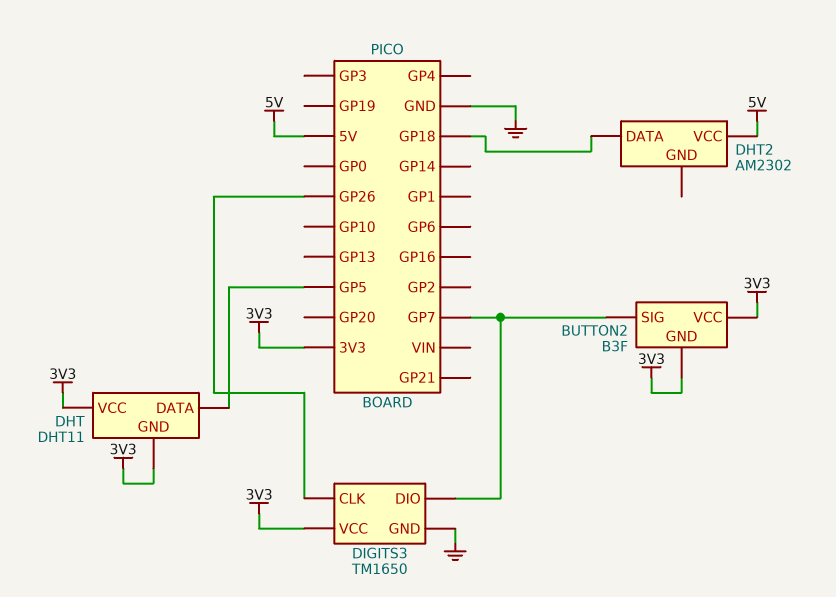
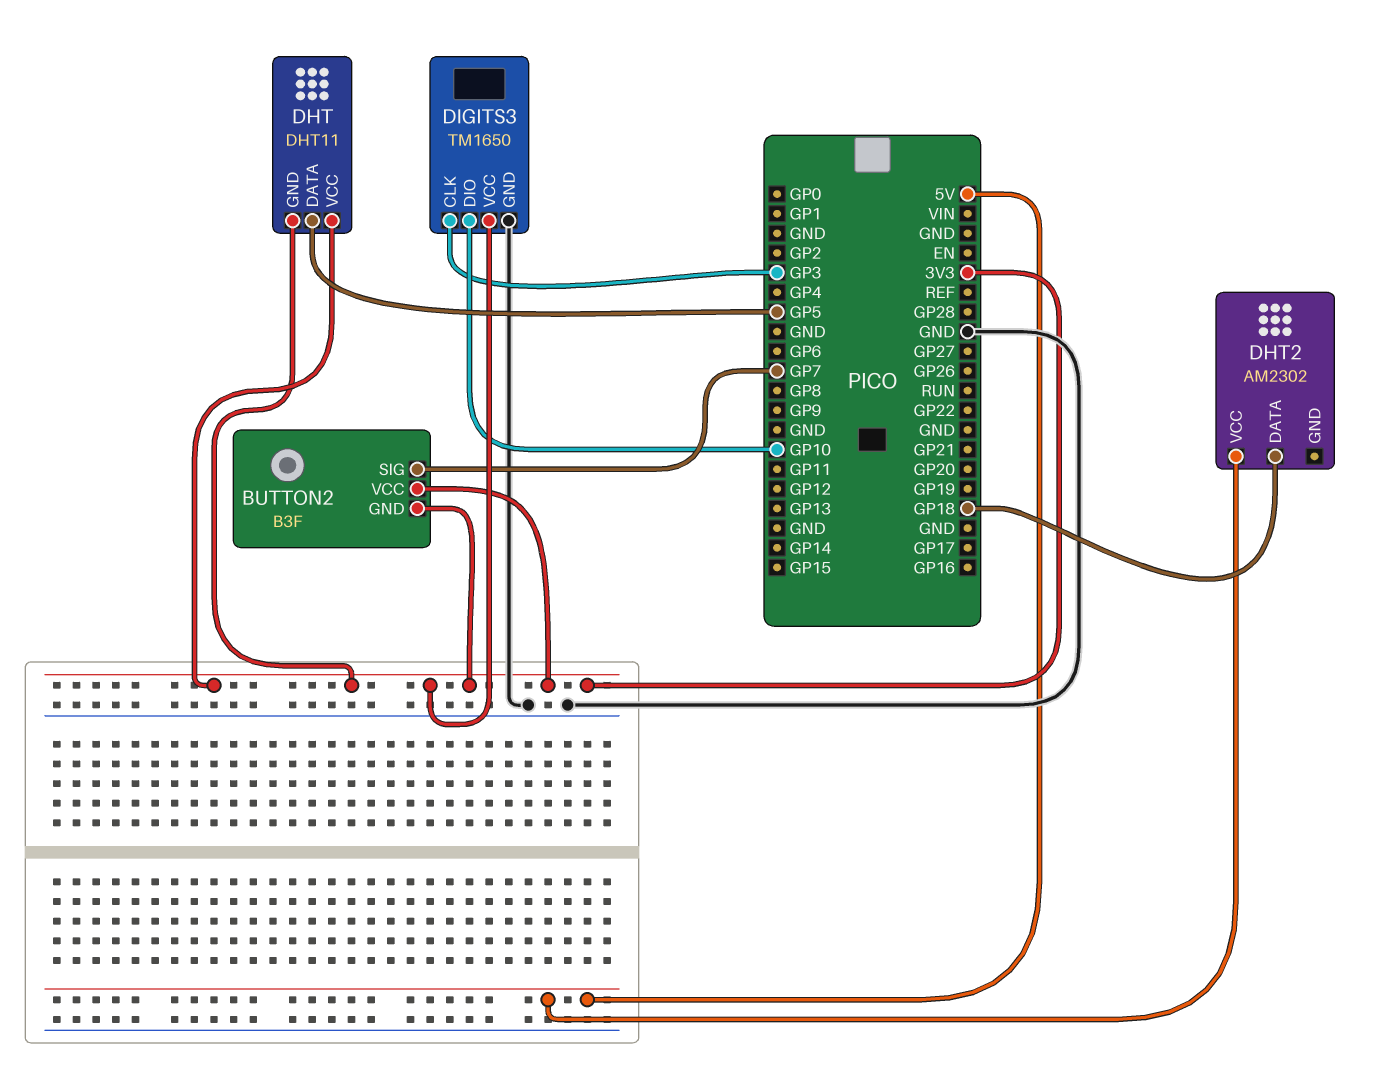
DIGITS3 pin CLK: GP26 -> GP3
DIGITS3 pin DIO: GP7 -> GP10

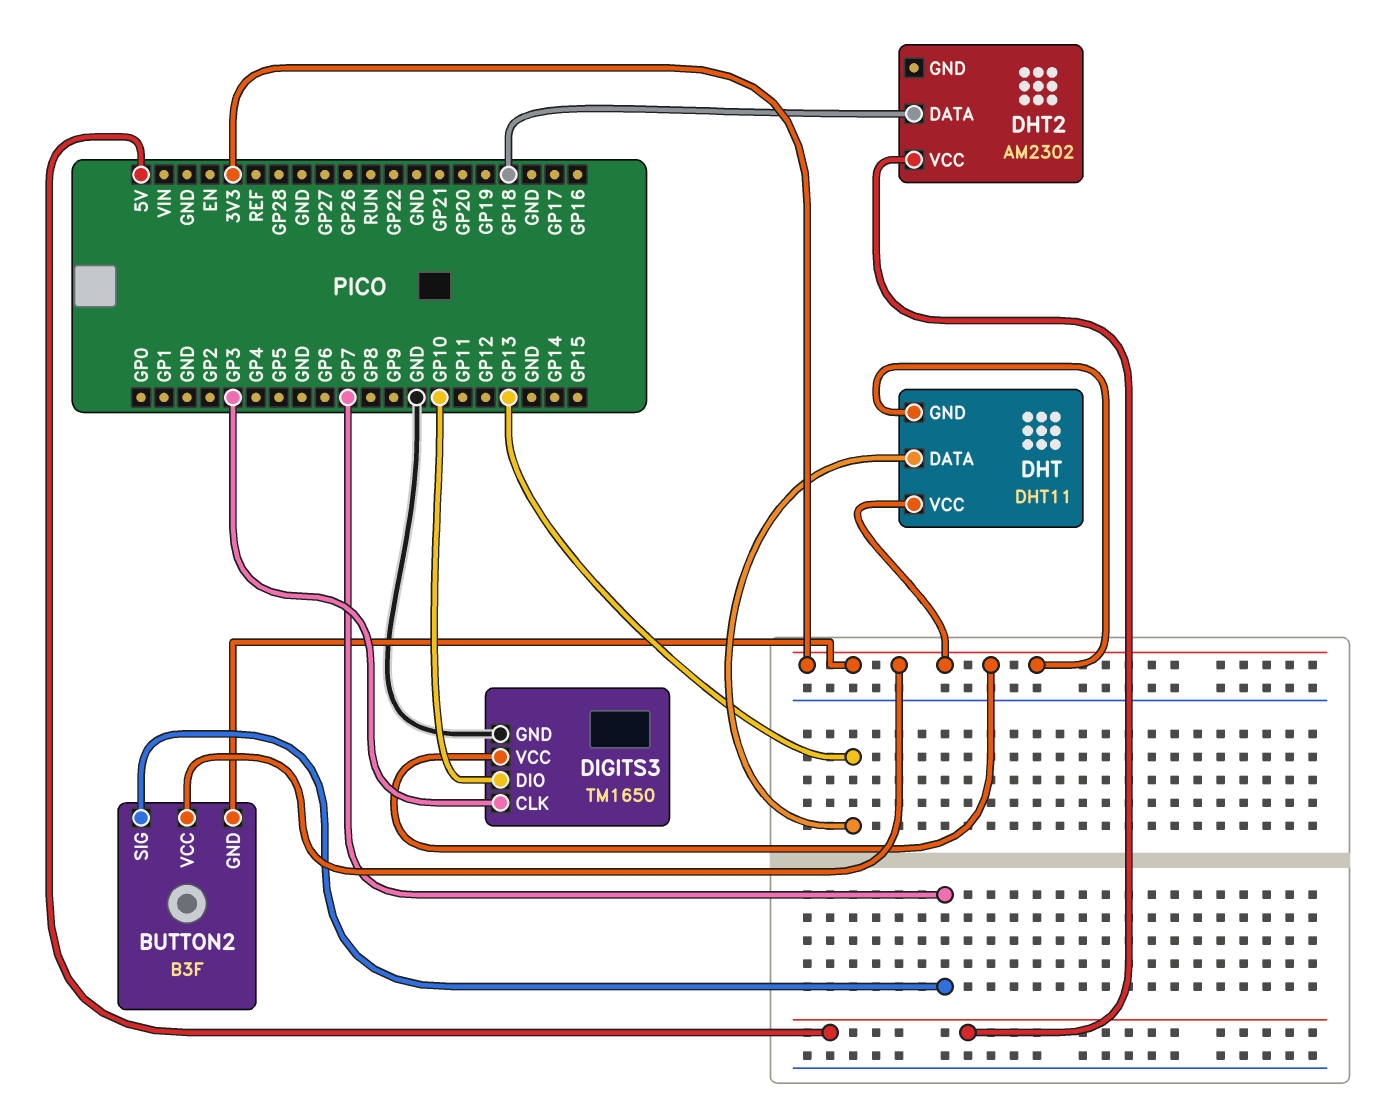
DHT pin DATA: GP5 -> GP13

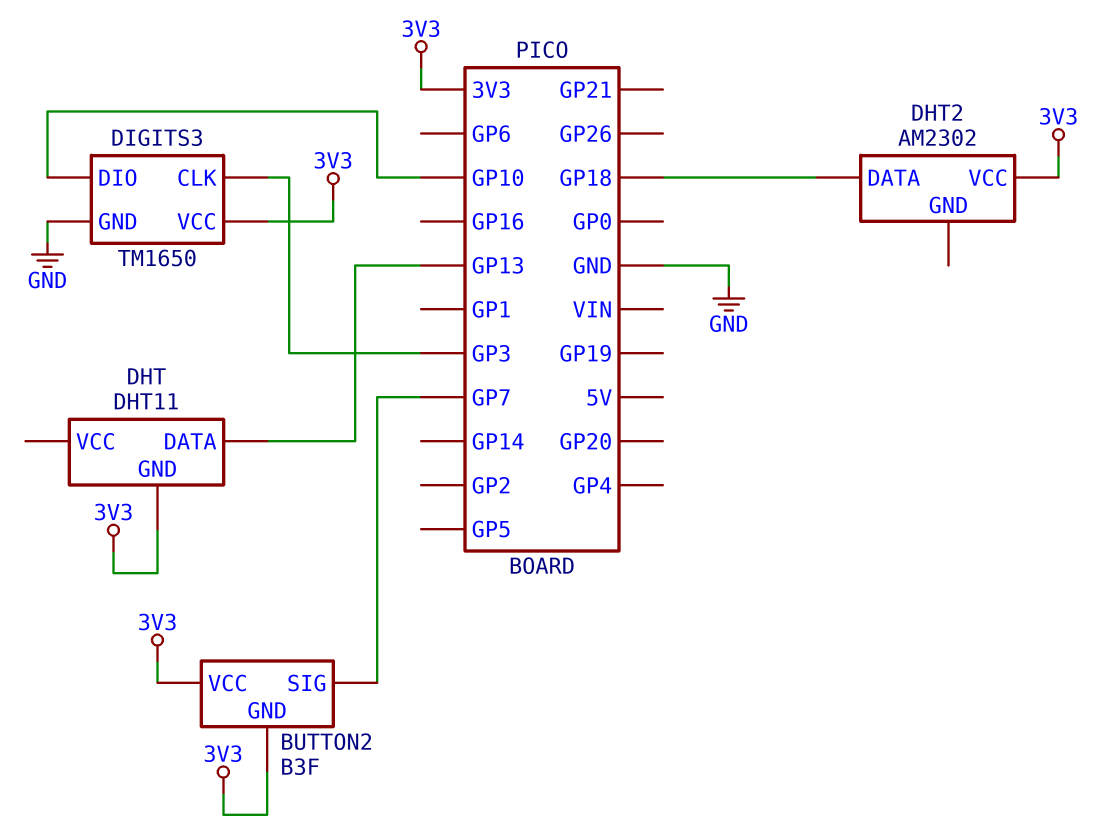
DHT pin VCC: 3V3 -> none
DHT2 pin VCC: 5V -> 3V3

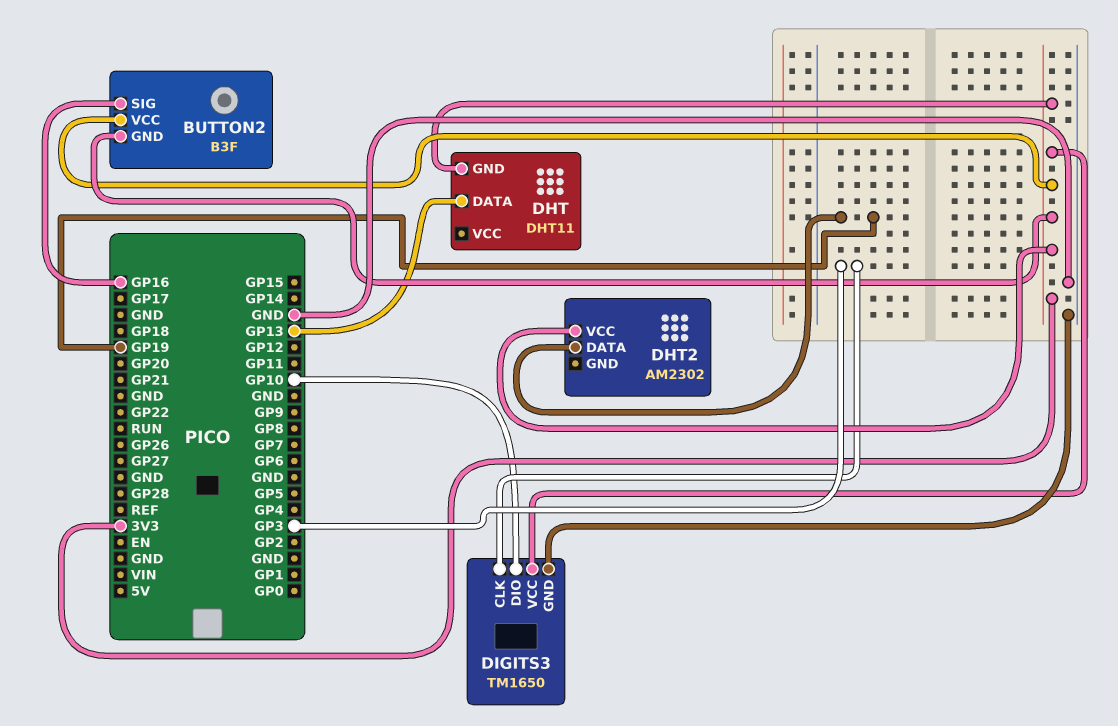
BUTTON2 pin SIG: GP7 -> GP16
DHT2 pin DATA: GP18 -> GP19

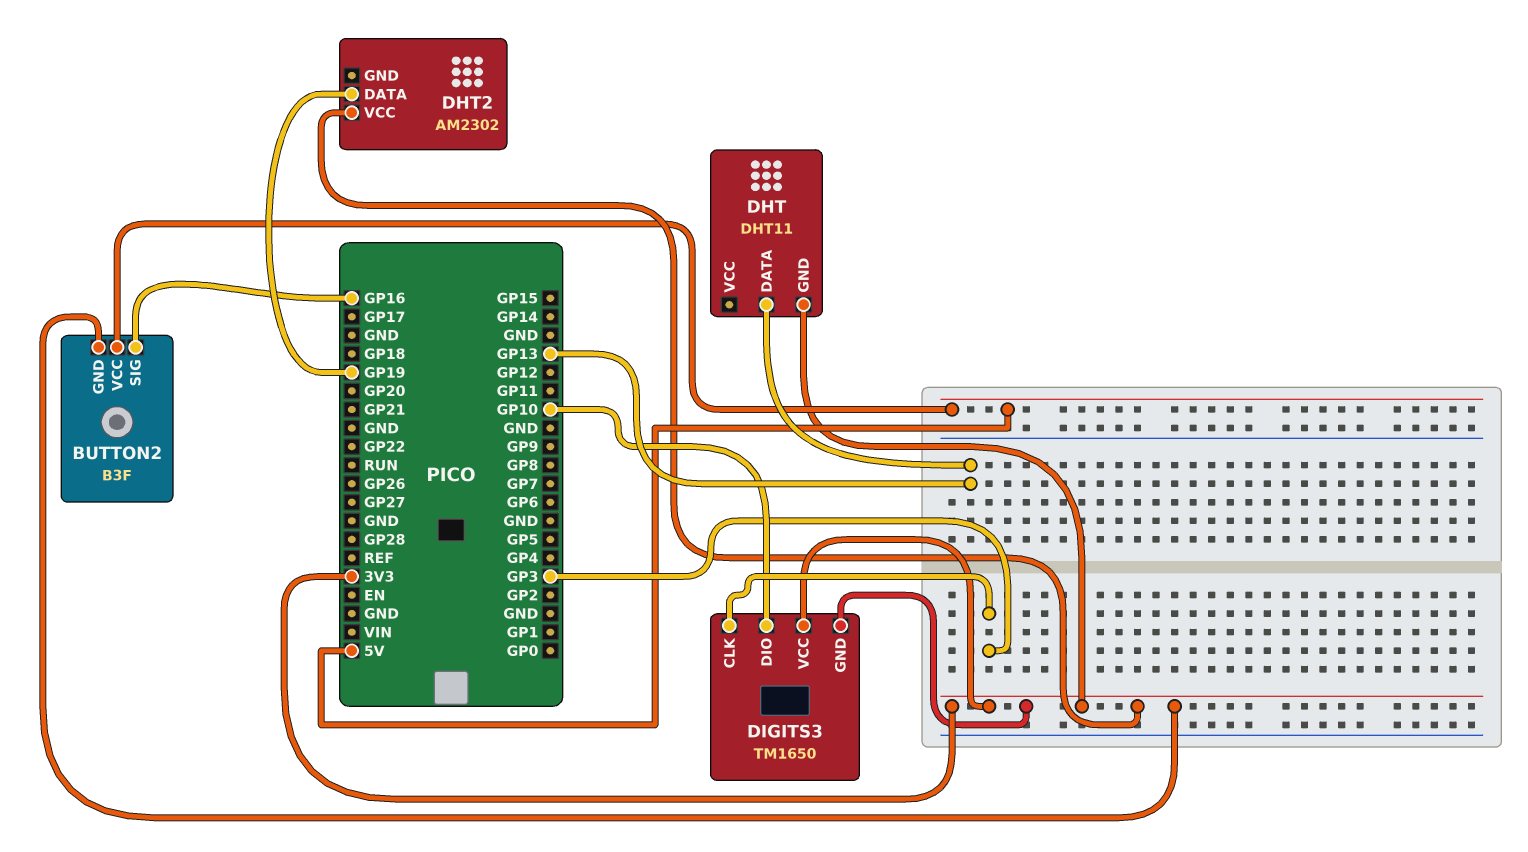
BUTTON2 pin VCC: 3V3 -> 5V
DIGITS3 pin GND: GND -> 3V3

